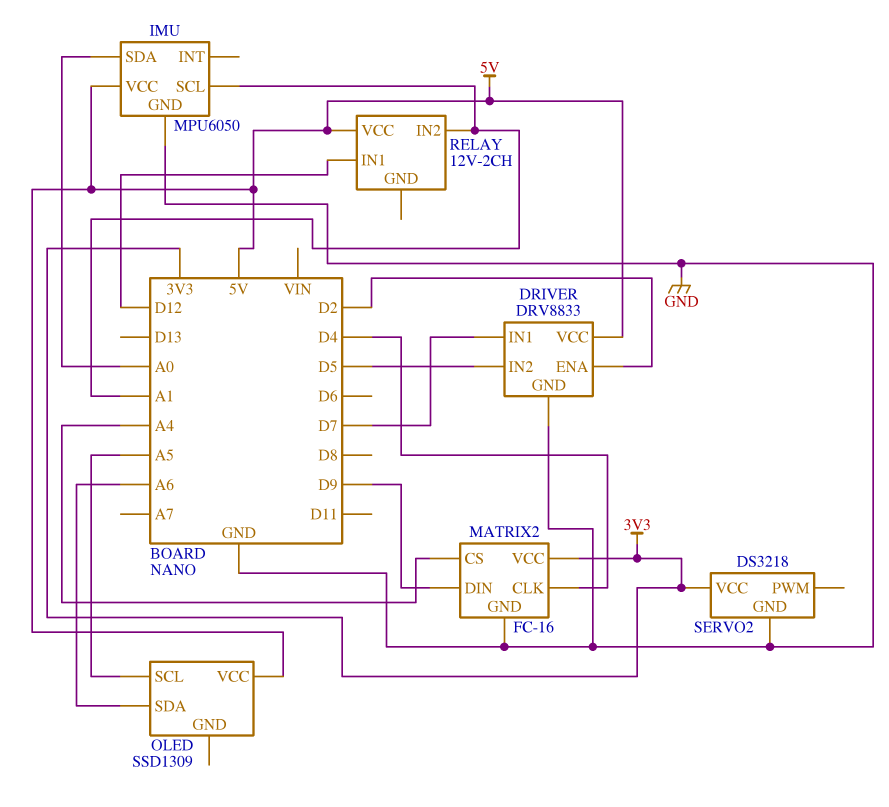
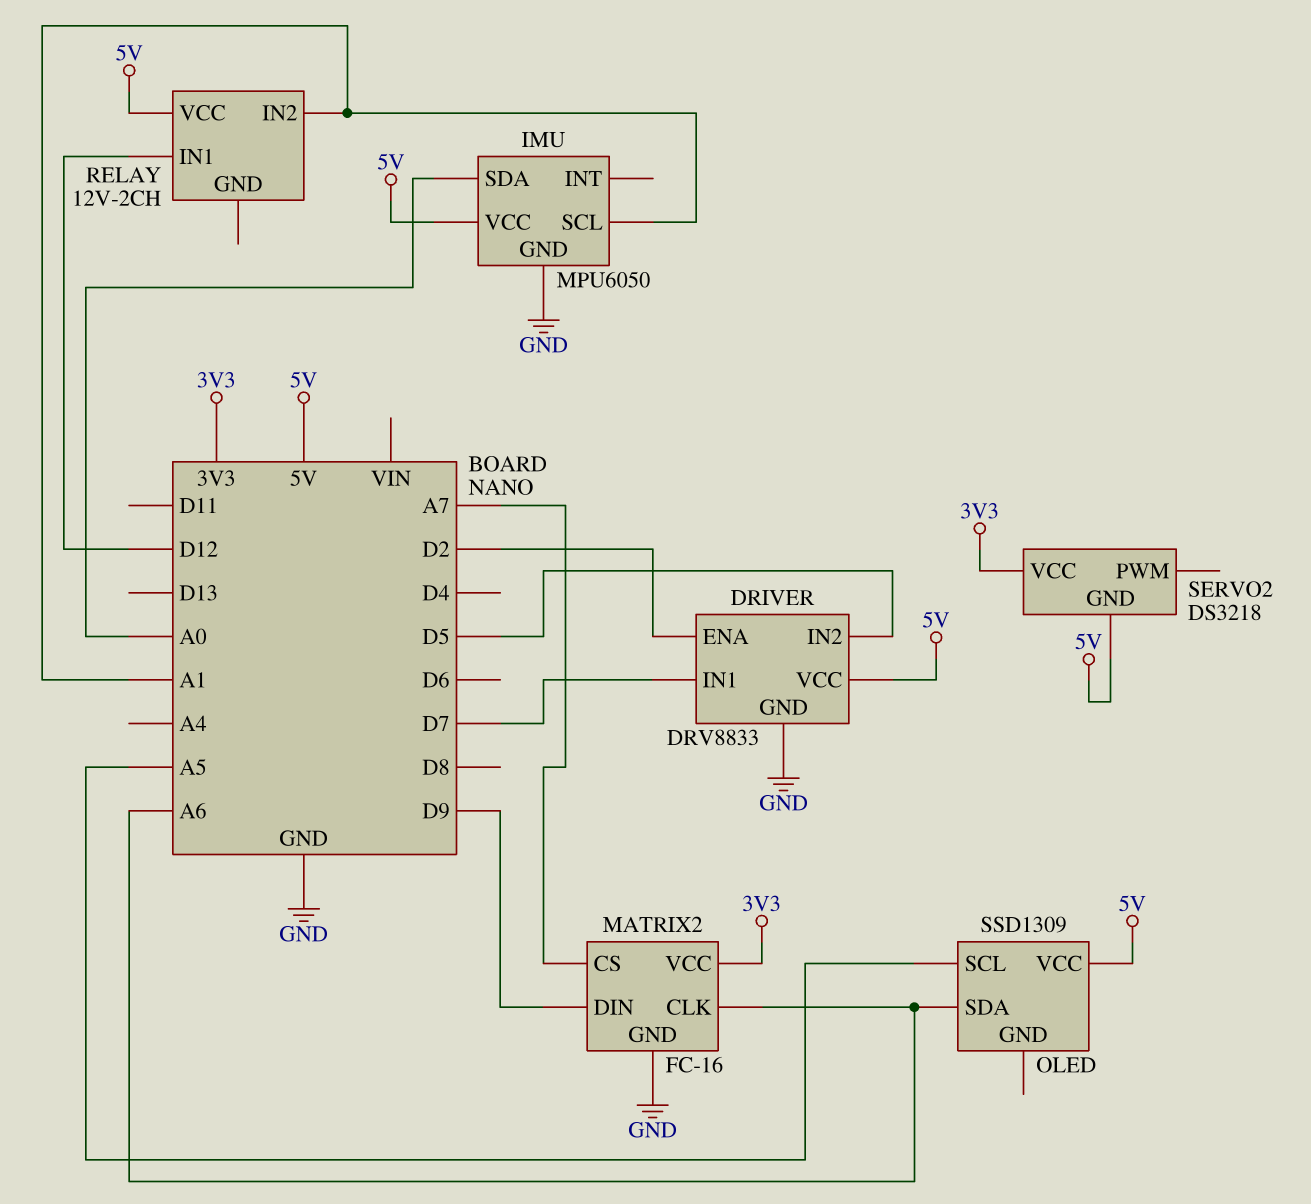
MATRIX2 pin CLK: D4 -> A6
MATRIX2 pin CS: A4 -> A7
SERVO2 pin GND: GND -> 5V

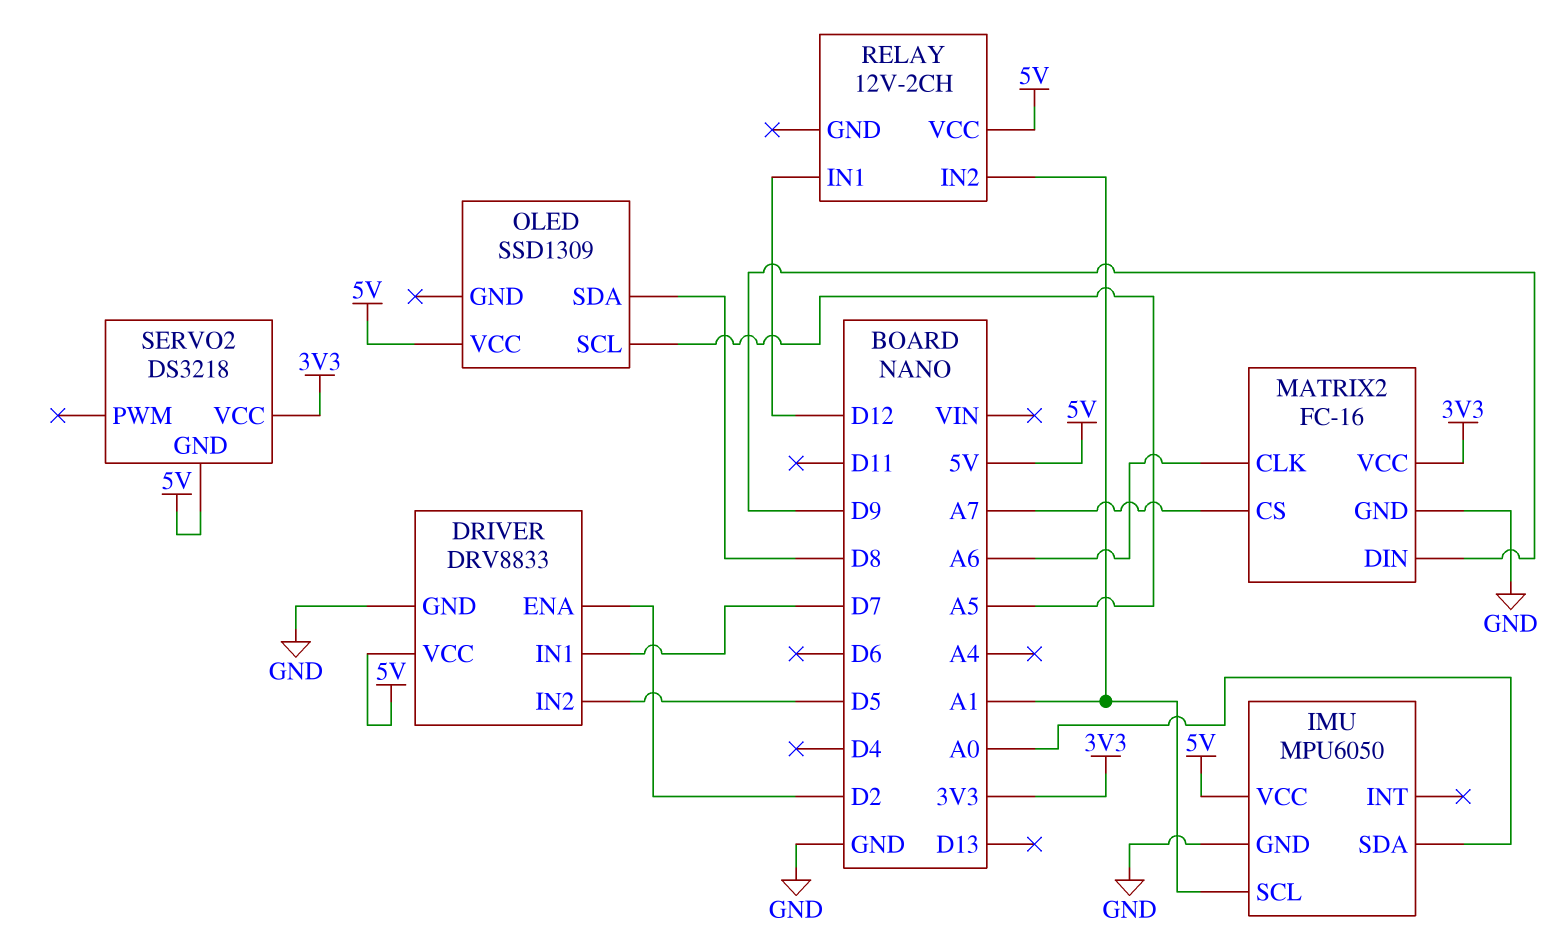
OLED pin SDA: A6 -> D8

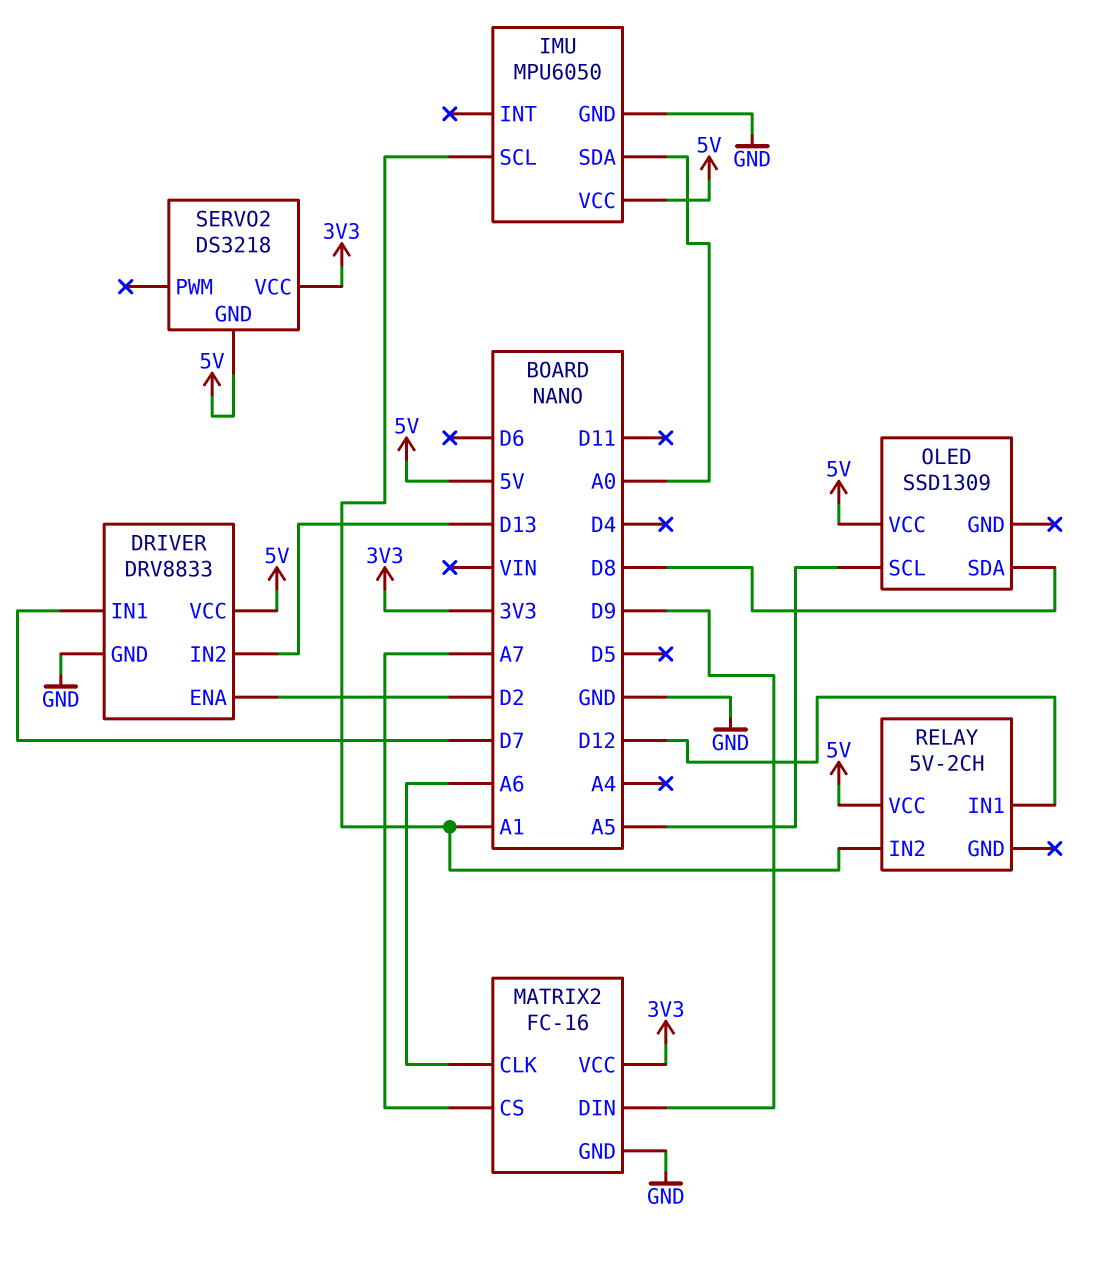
DRIVER pin IN2: D5 -> D13
RELAY: 12V-2CH -> 5V-2CH

